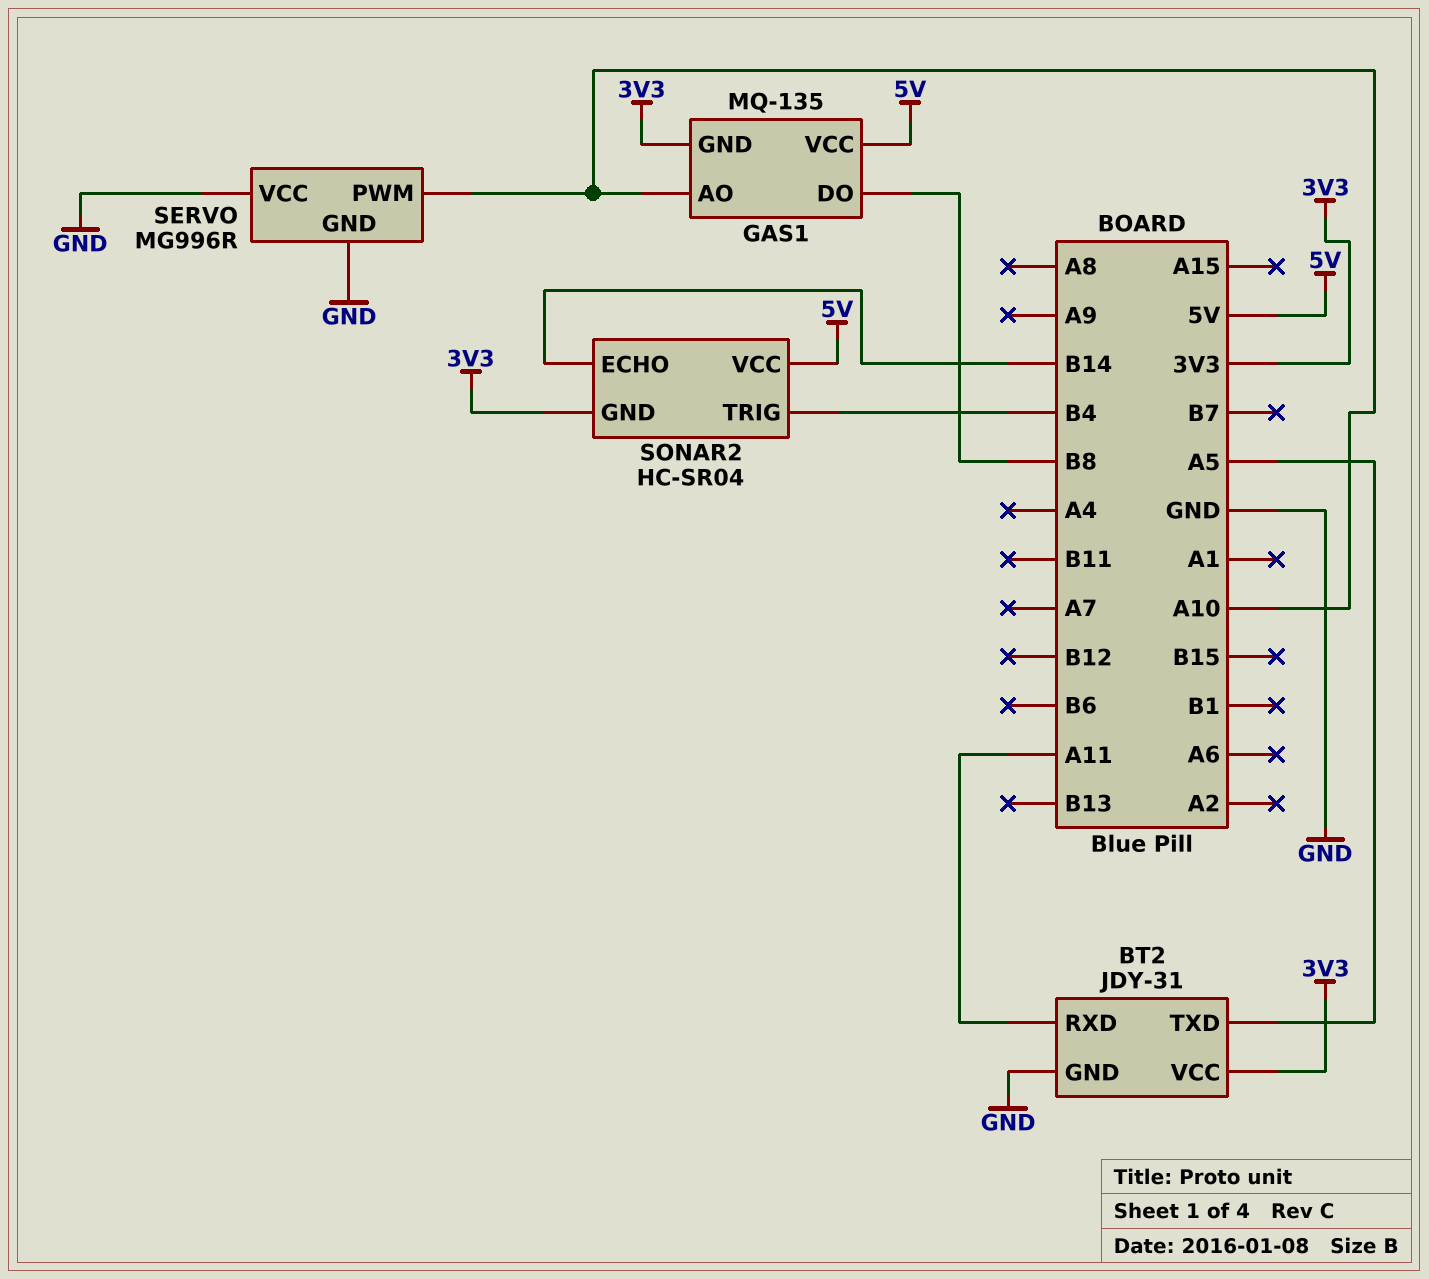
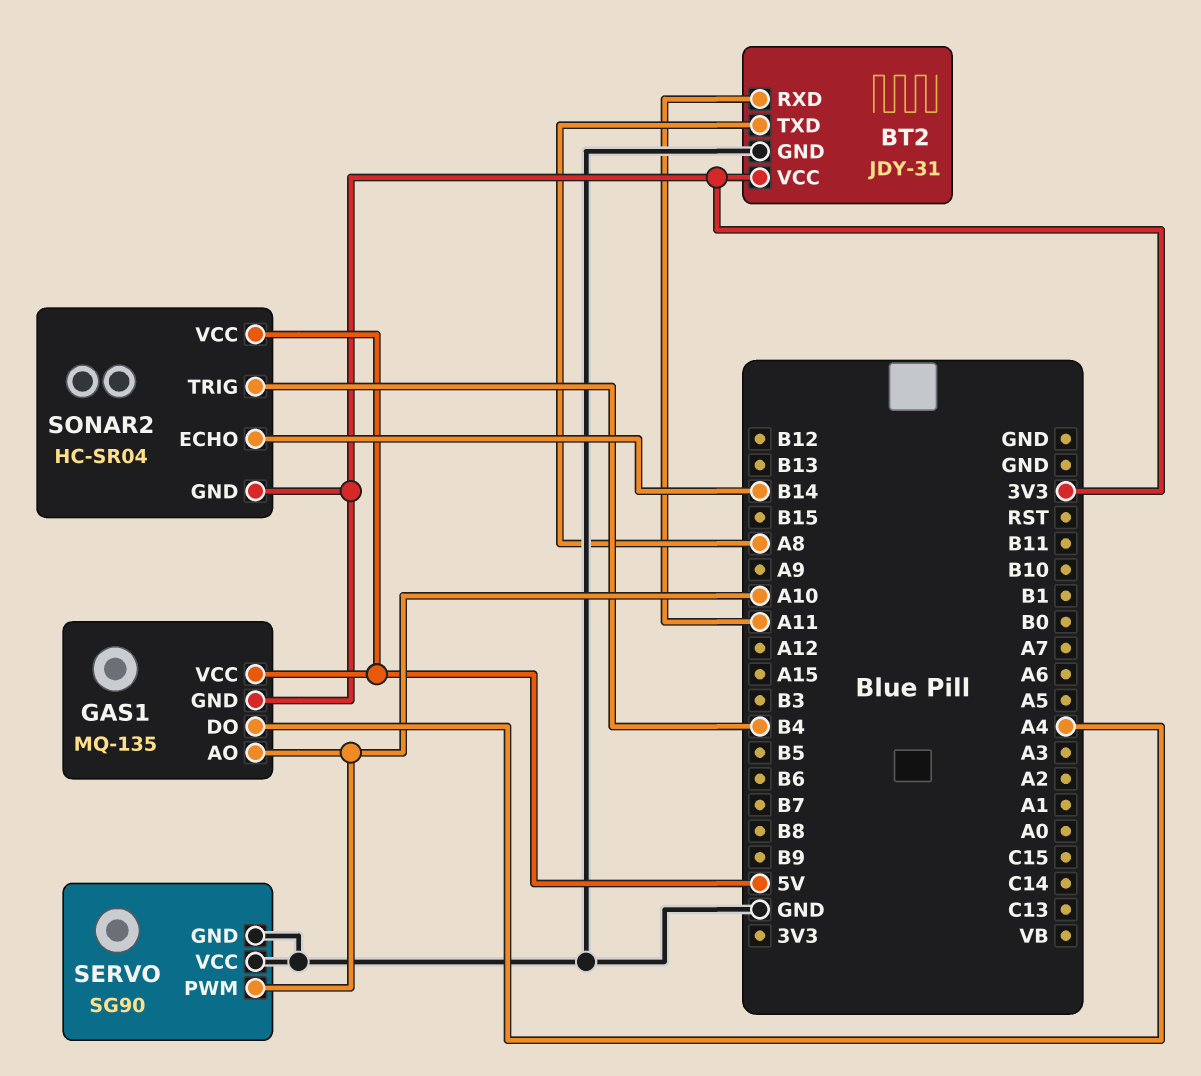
BT2 pin TXD: A5 -> A8
GAS1 pin DO: B8 -> A4
SERVO: MG996R -> SG90

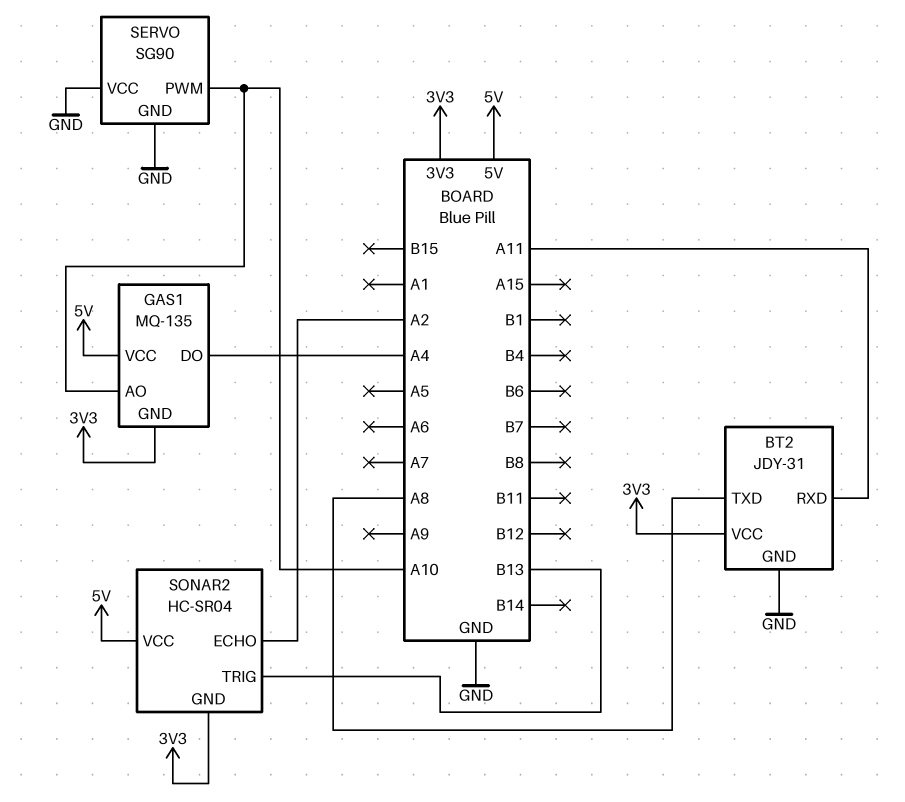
SONAR2 pin ECHO: B14 -> A2
SONAR2 pin TRIG: B4 -> B13

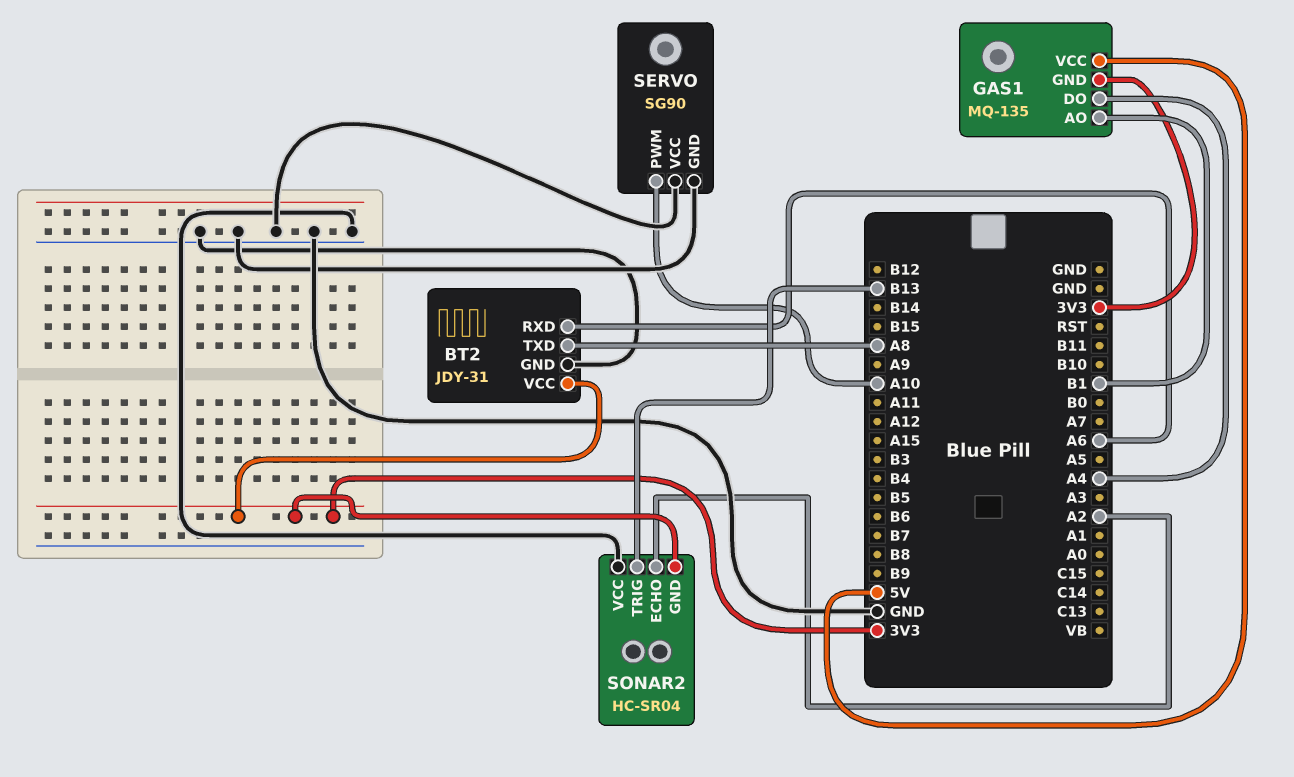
BT2 pin RXD: A11 -> A6
GAS1 pin AO: A10 -> B1
SONAR2 pin VCC: 5V -> GND

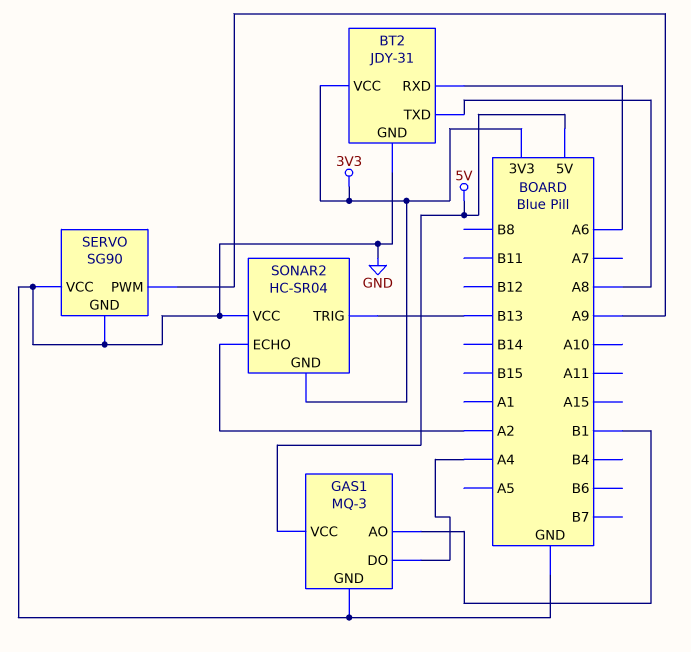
GAS1: MQ-135 -> MQ-3
GAS1 pin GND: 3V3 -> GND
SERVO pin PWM: A10 -> A9

